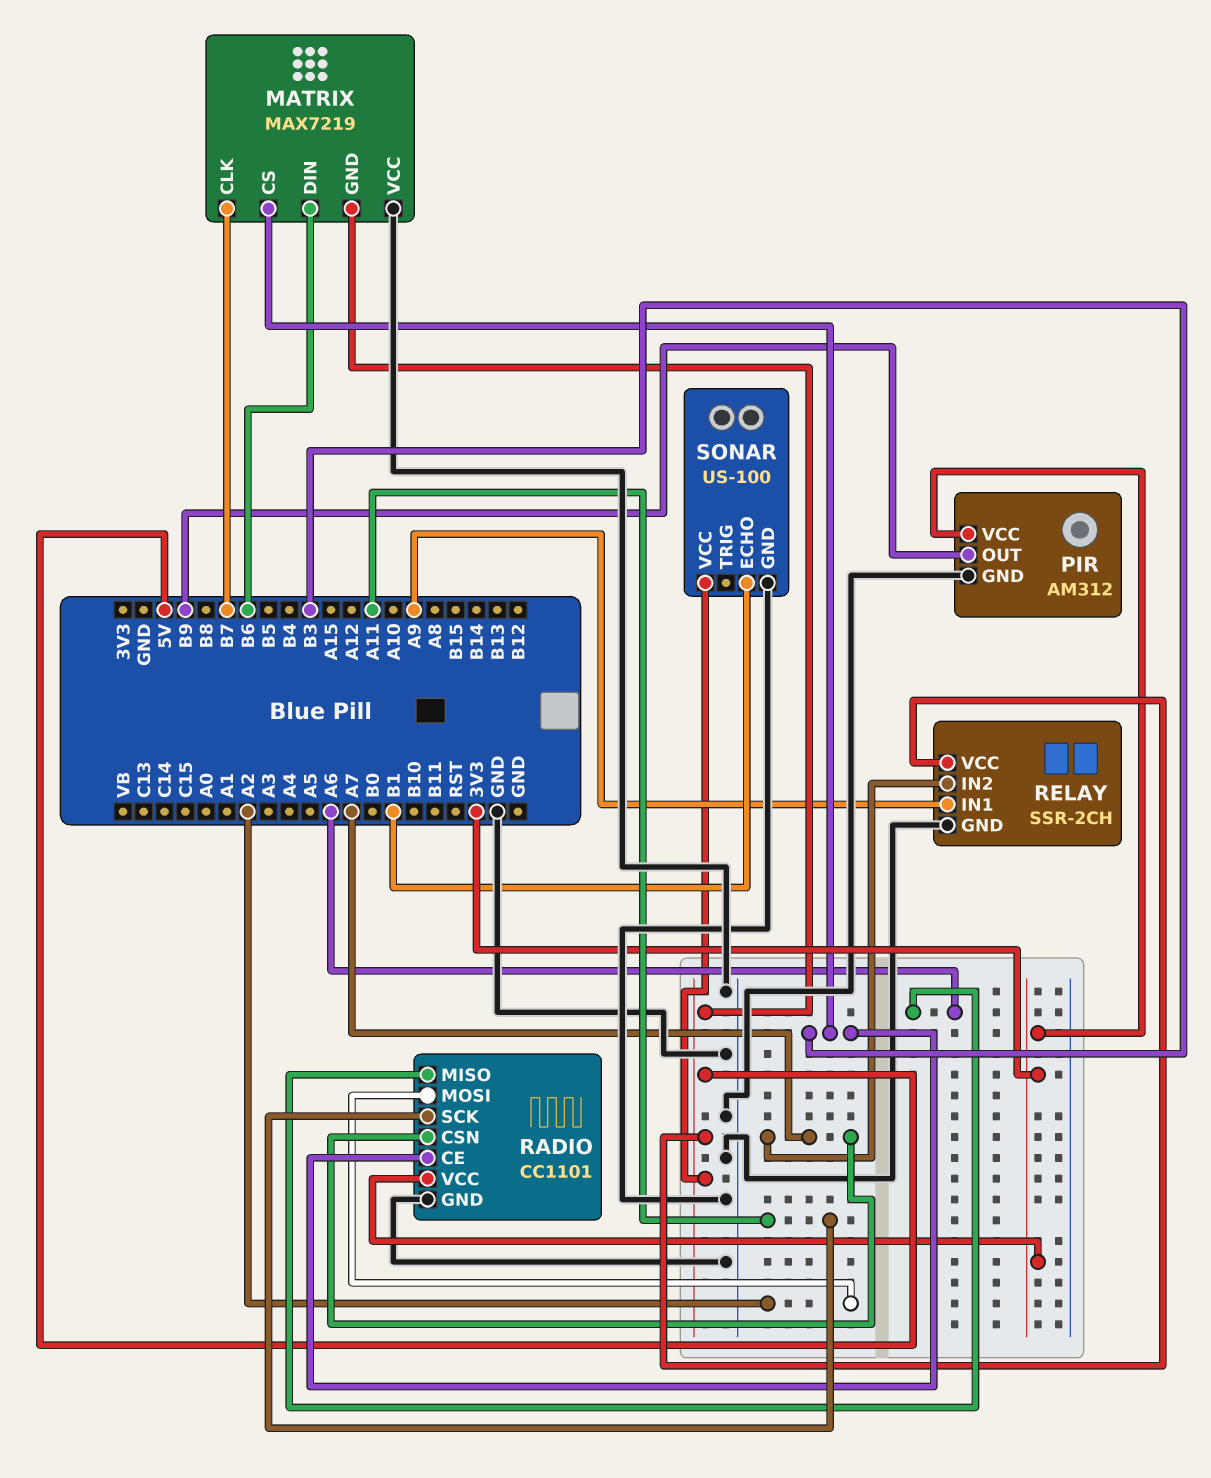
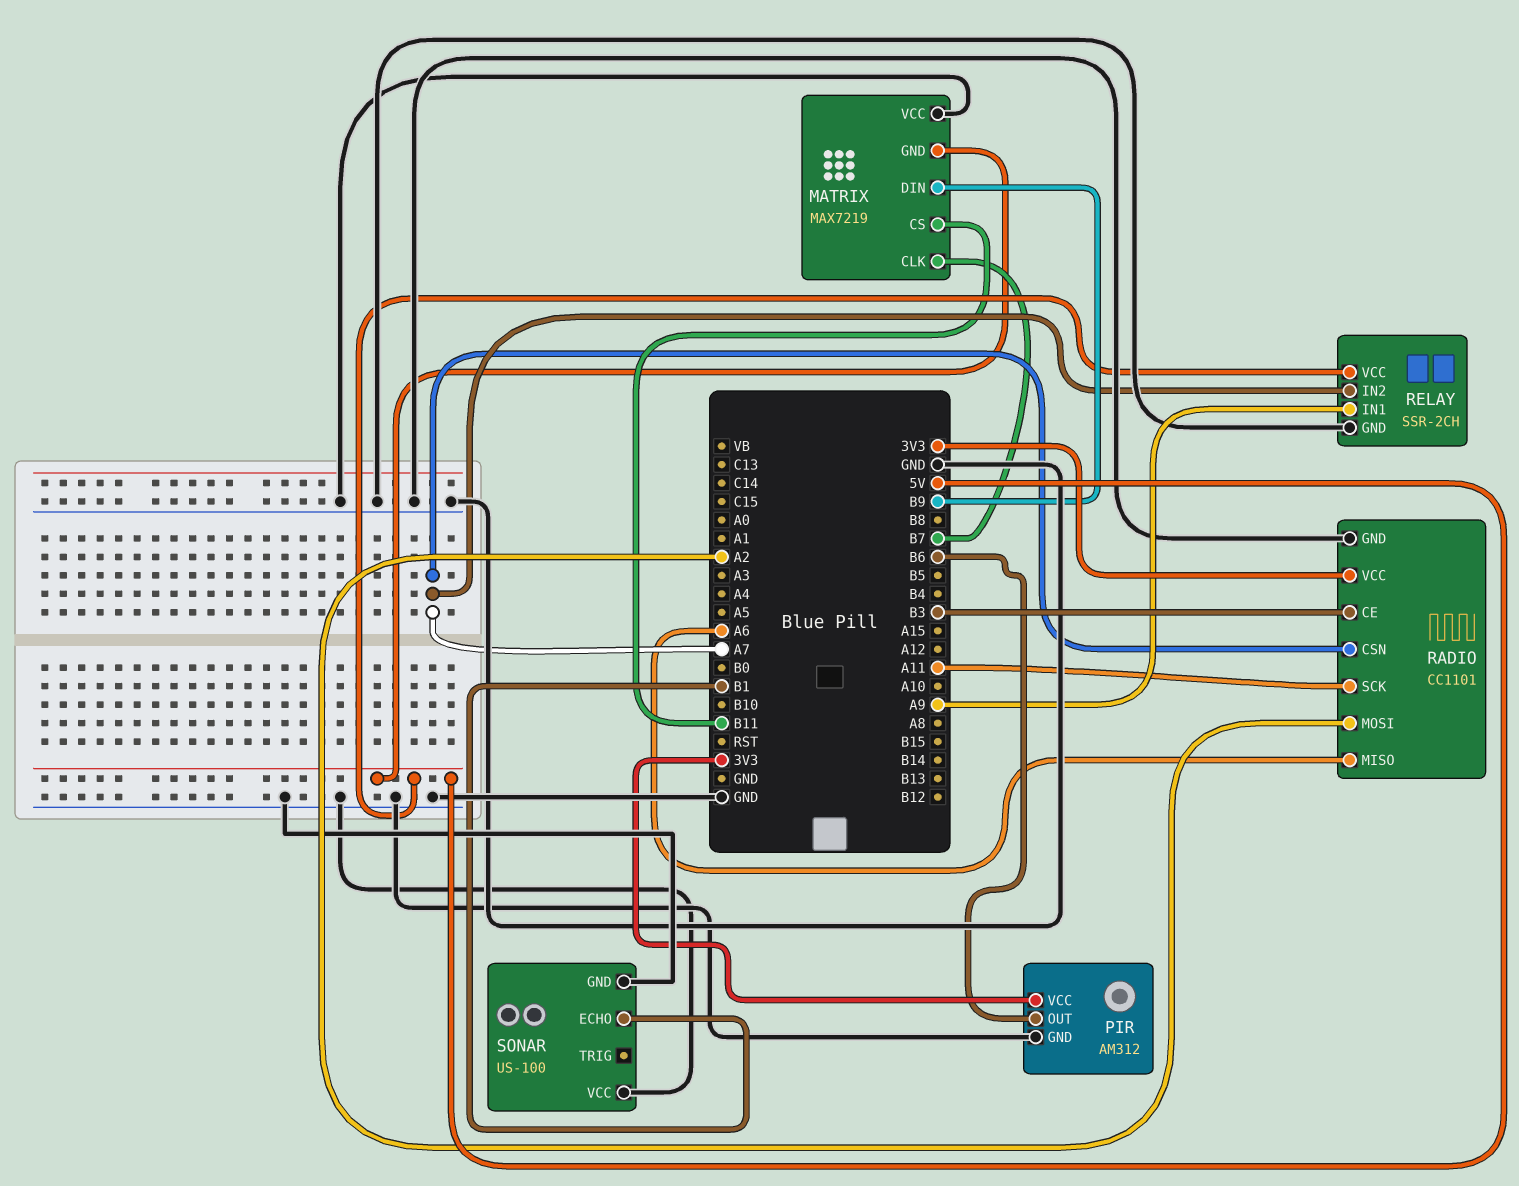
MATRIX pin CS: B3 -> B11
MATRIX pin DIN: B6 -> B9
PIR pin OUT: B9 -> B6
SONAR pin VCC: 5V -> GND

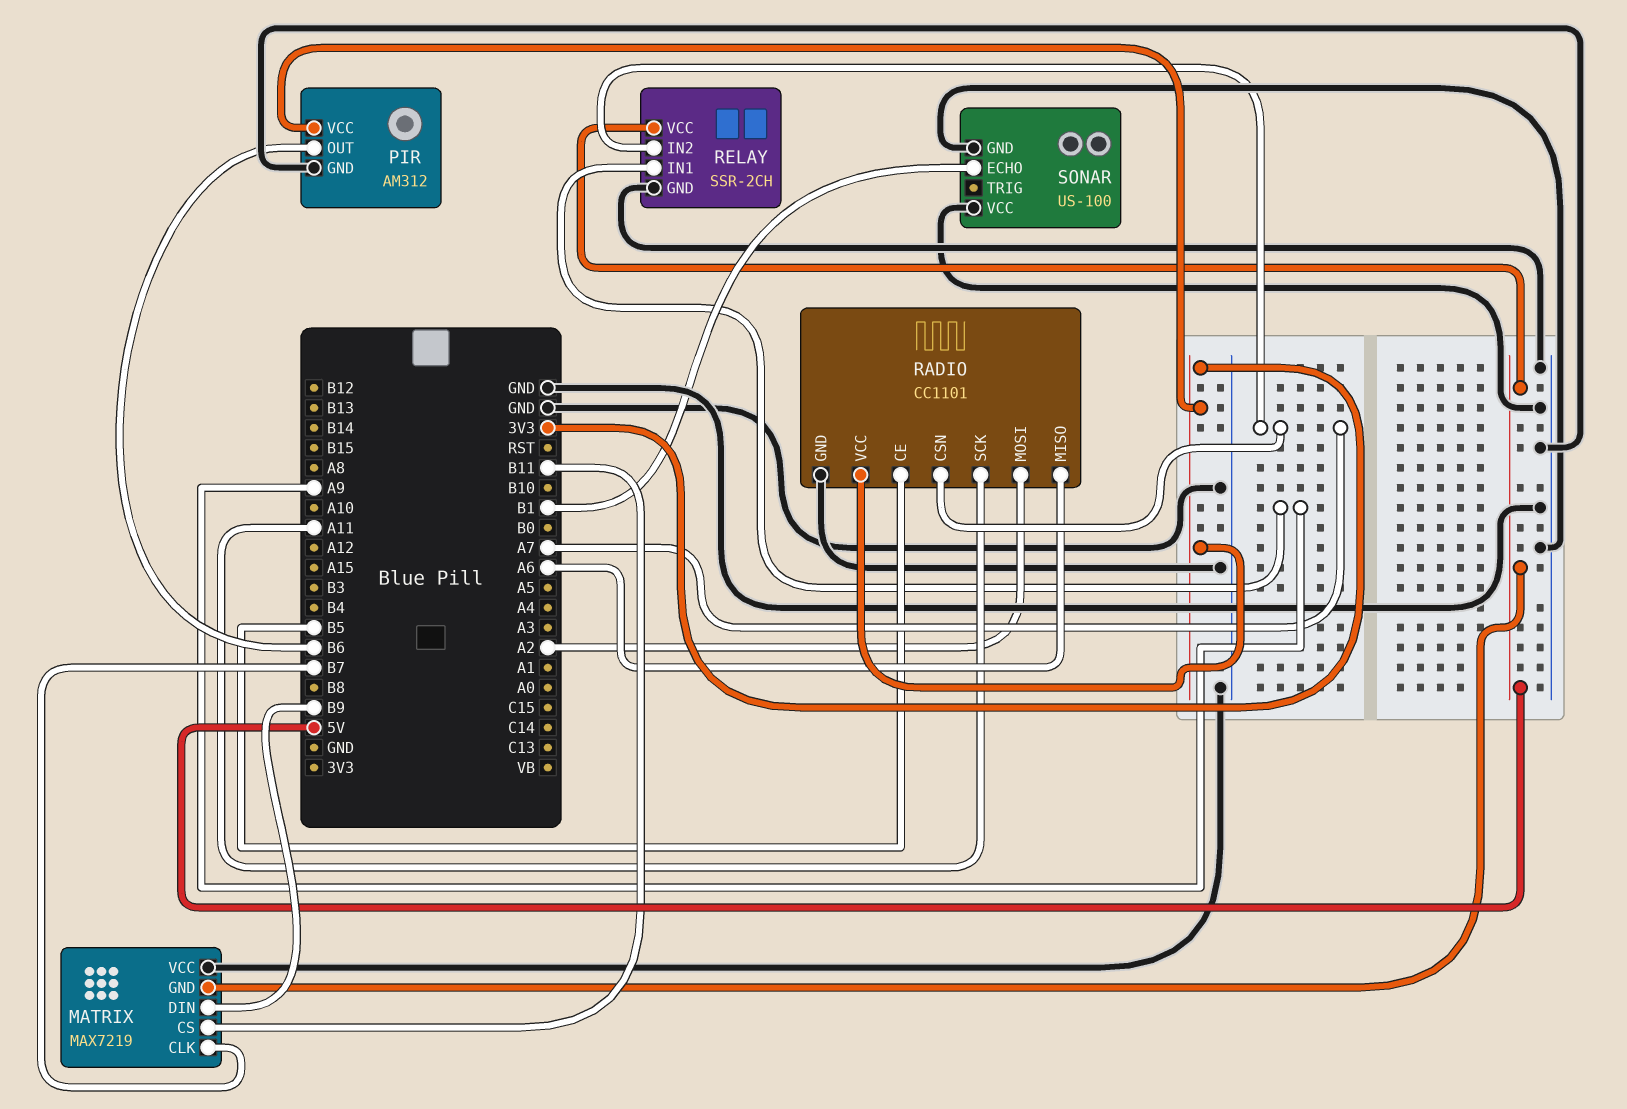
RADIO pin CE: B3 -> B5

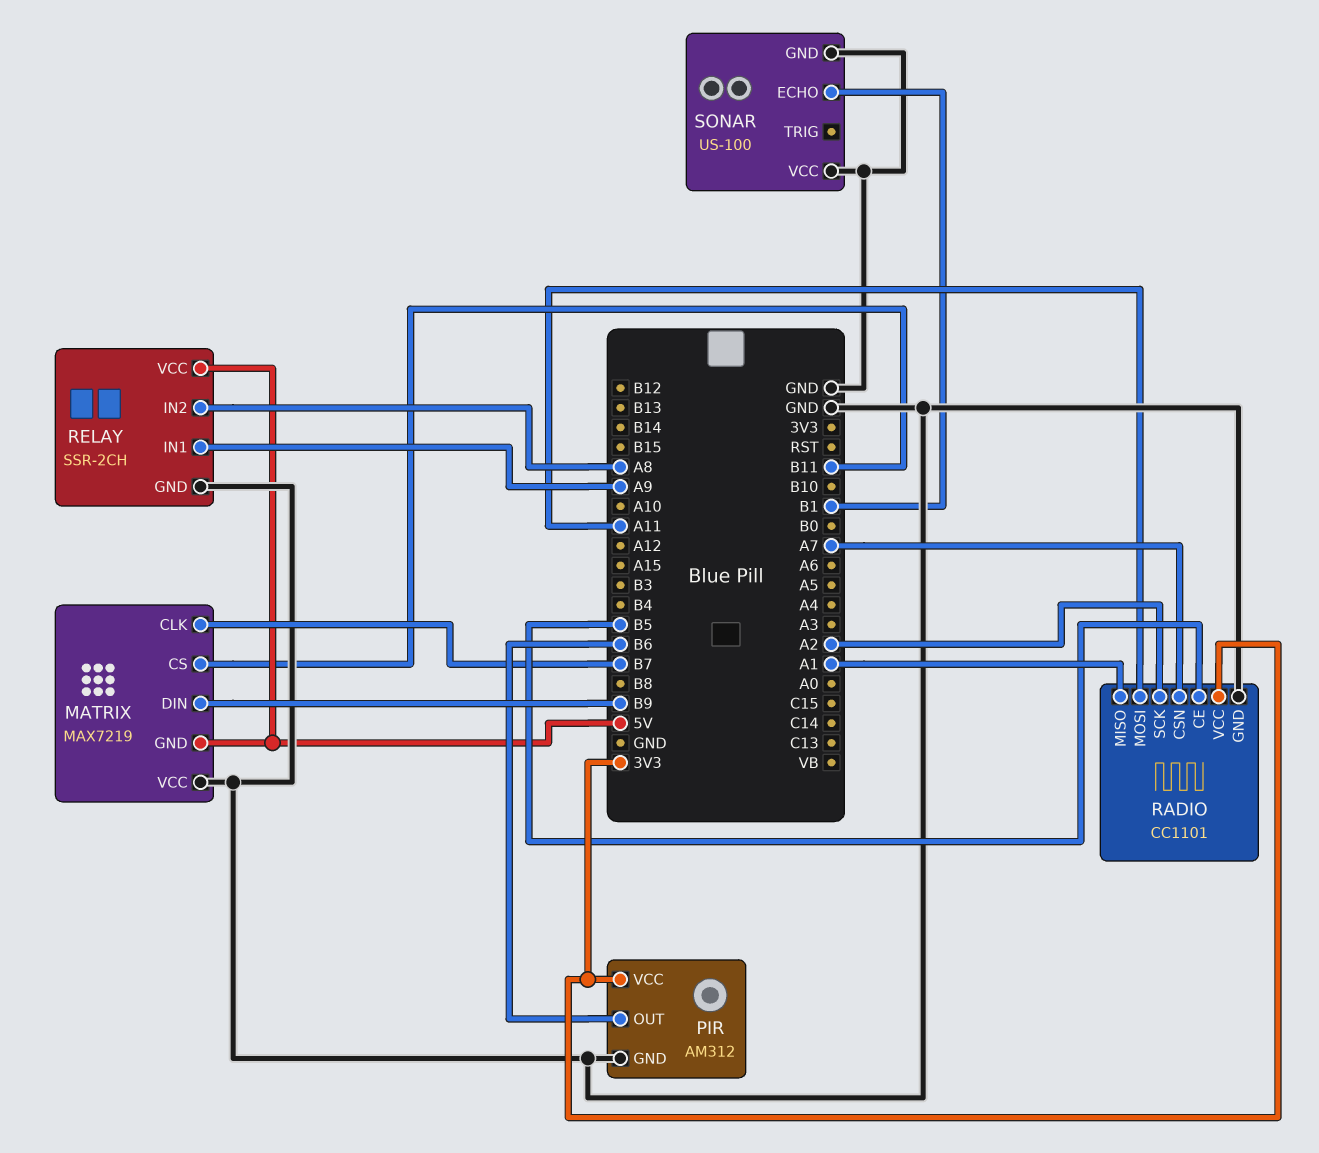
RADIO pin MISO: A6 -> A1
RADIO pin MOSI: A2 -> A11
RADIO pin SCK: A11 -> A2
RELAY pin IN2: A7 -> A8

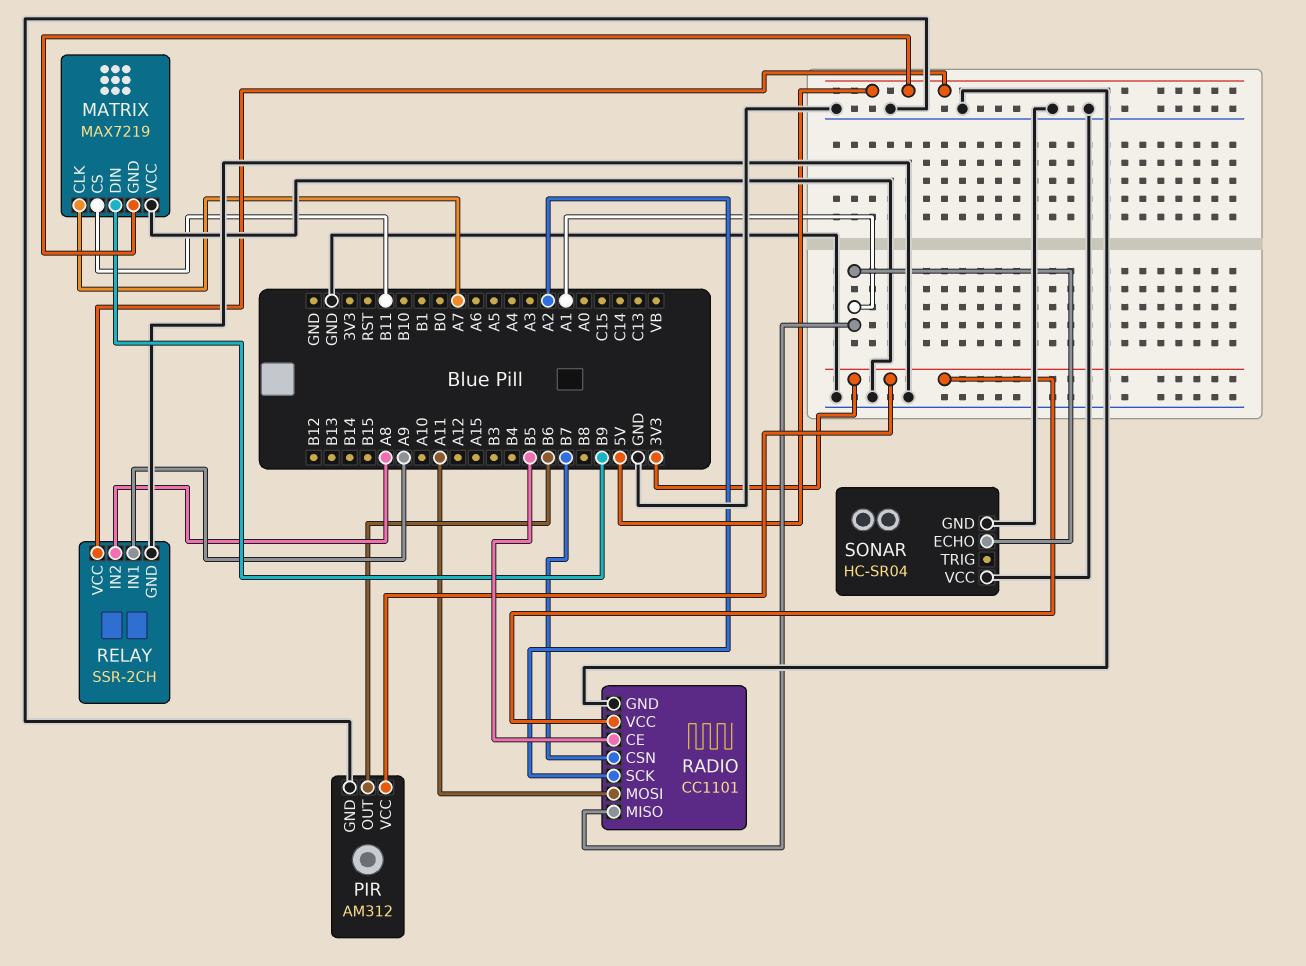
MATRIX pin CLK: B7 -> A7
RADIO pin CSN: A7 -> B7
SONAR: US-100 -> HC-SR04
SONAR pin ECHO: B1 -> A1

